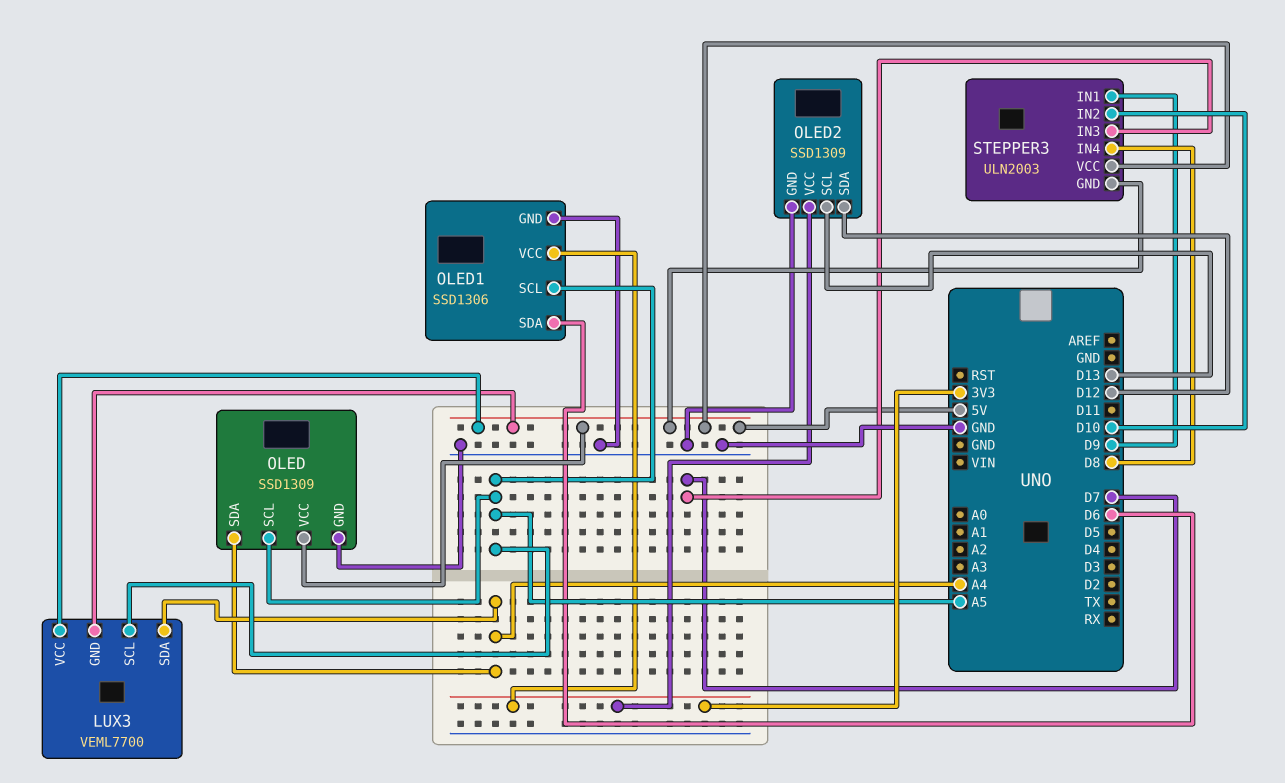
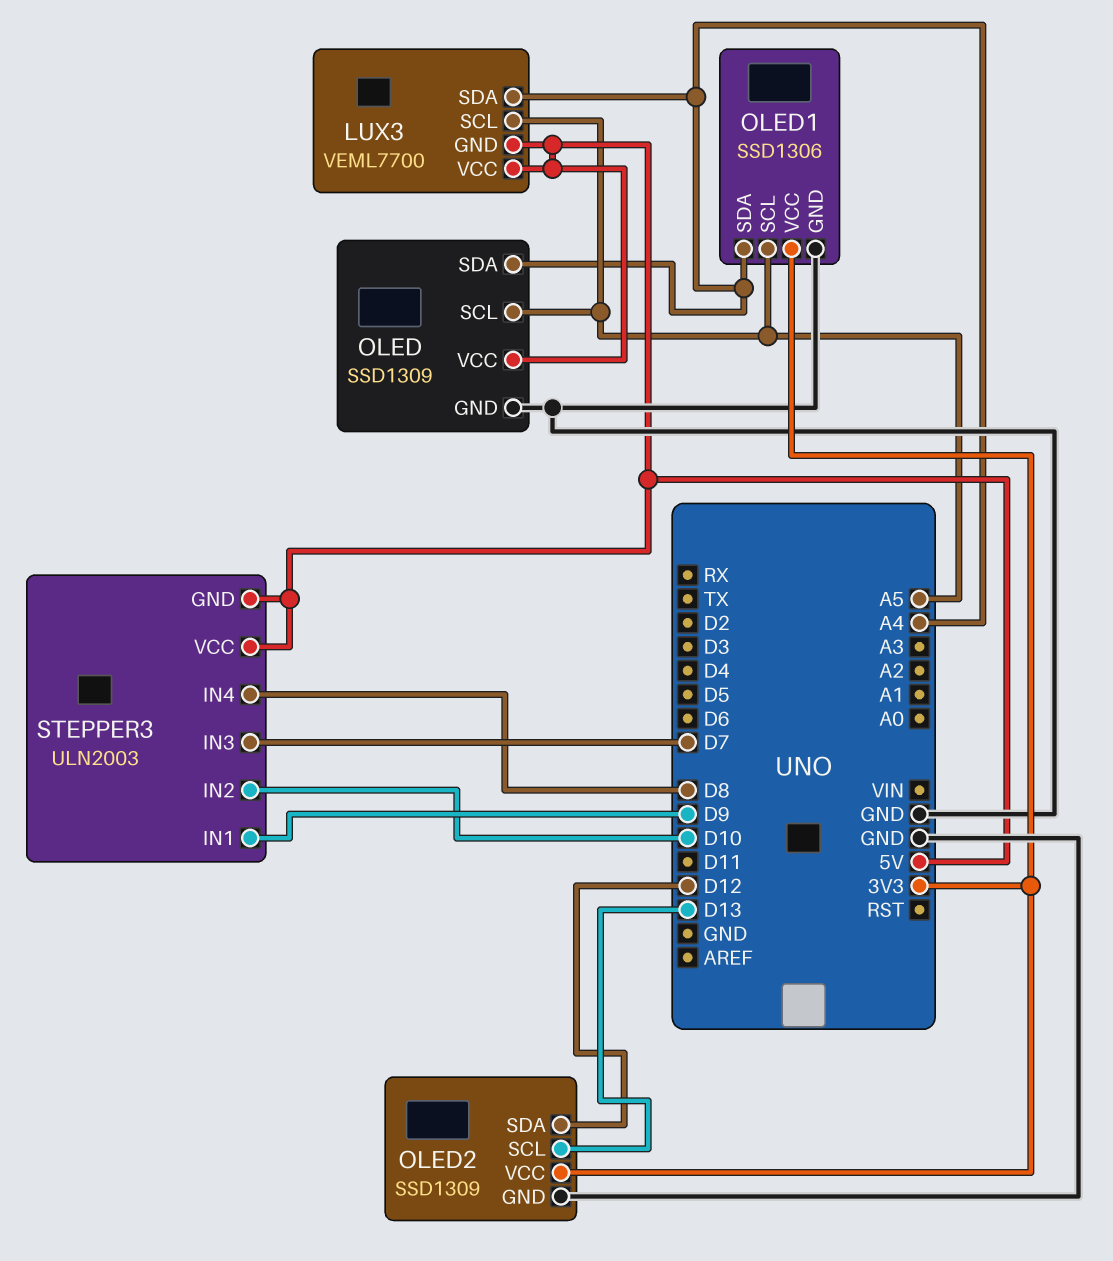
OLED1 pin SDA: D6 -> A4

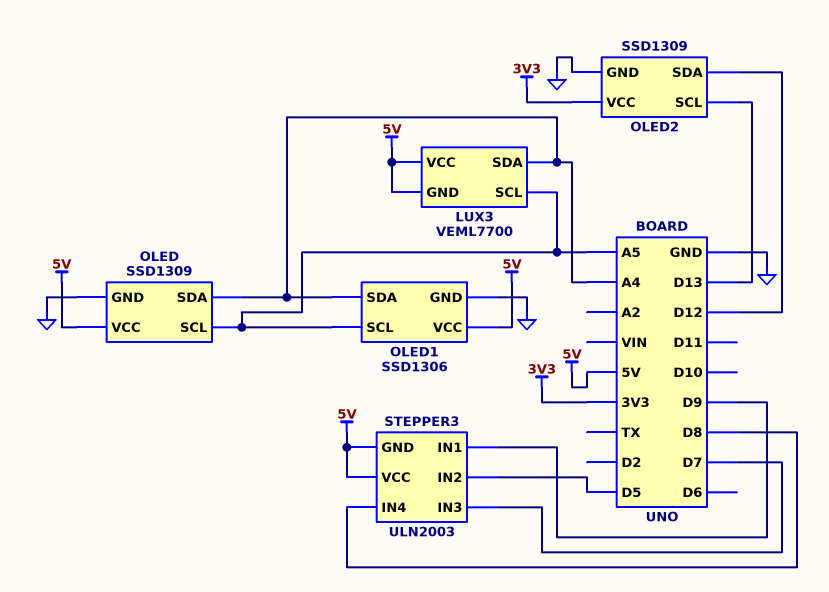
OLED1 pin VCC: 3V3 -> 5V
STEPPER3 pin IN2: D10 -> D5

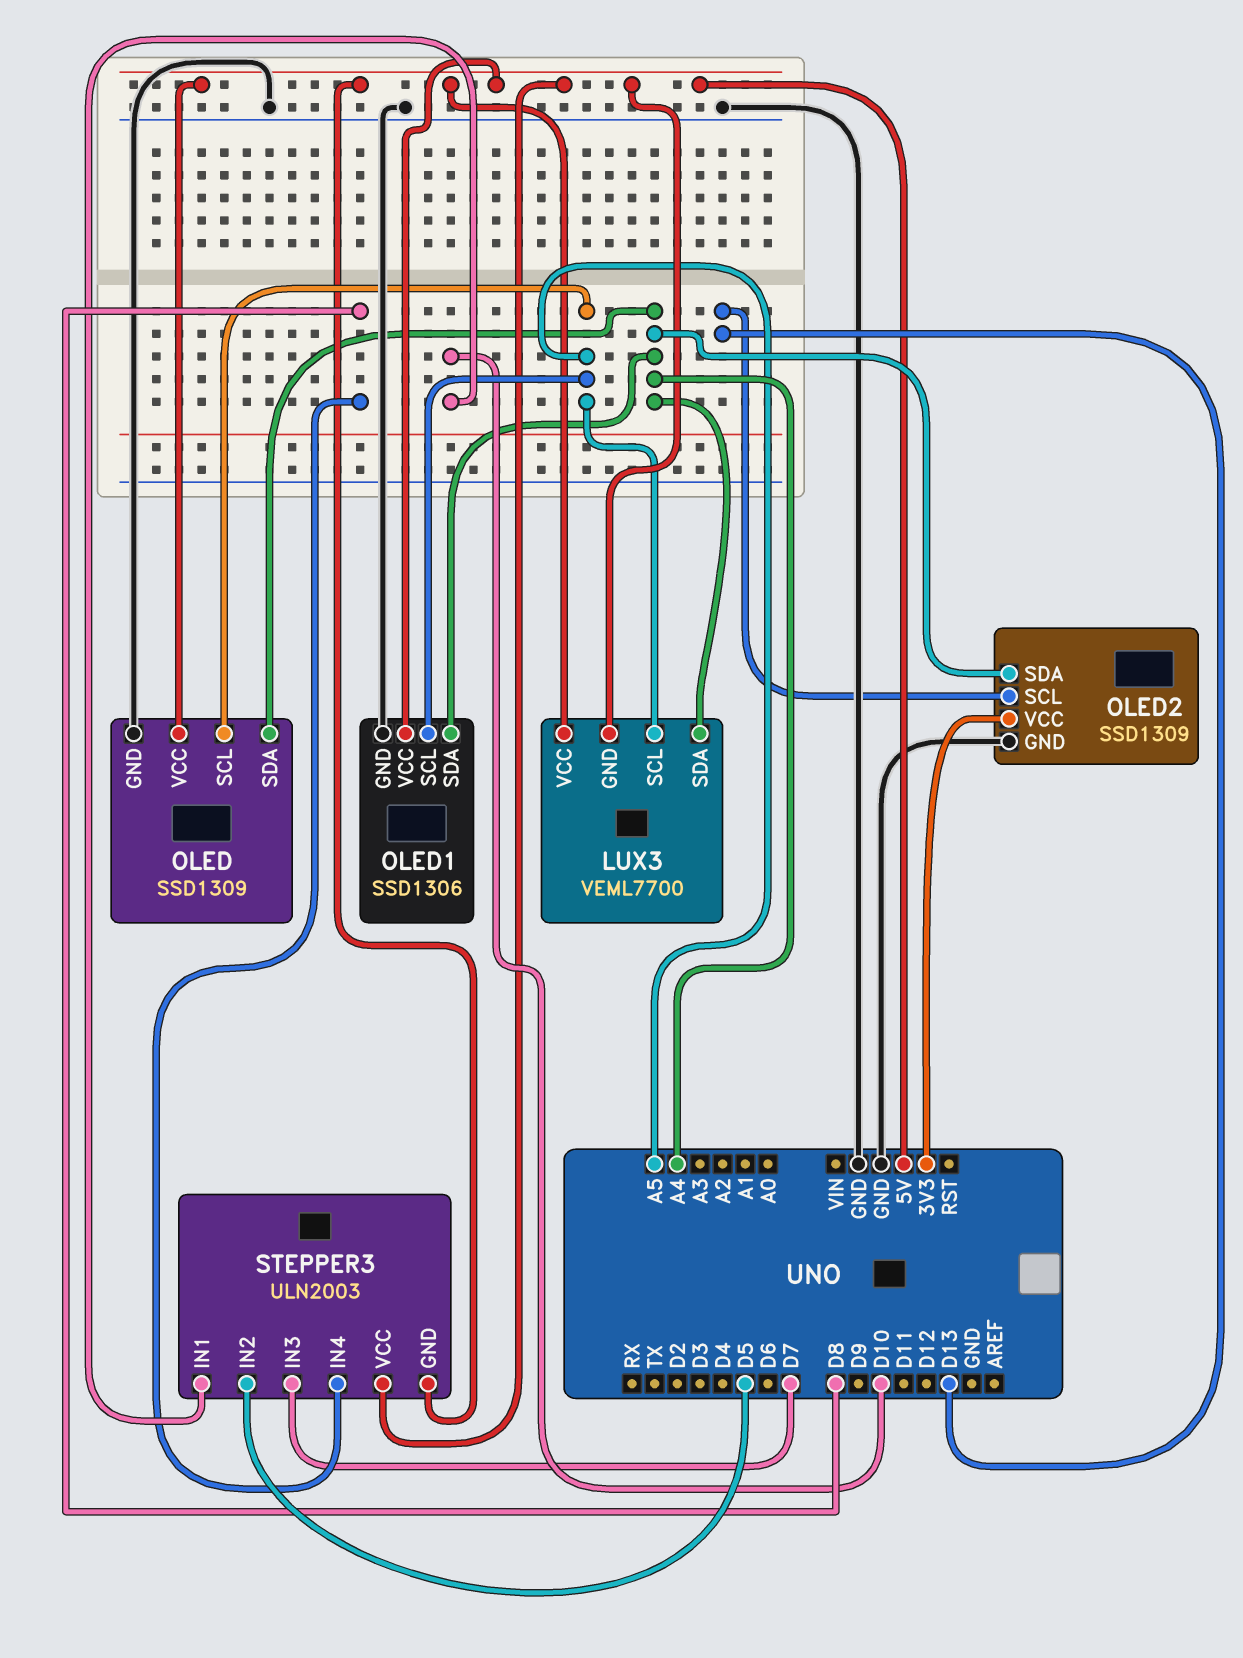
OLED2 pin SDA: D12 -> A4
STEPPER3 pin IN1: D9 -> D10

